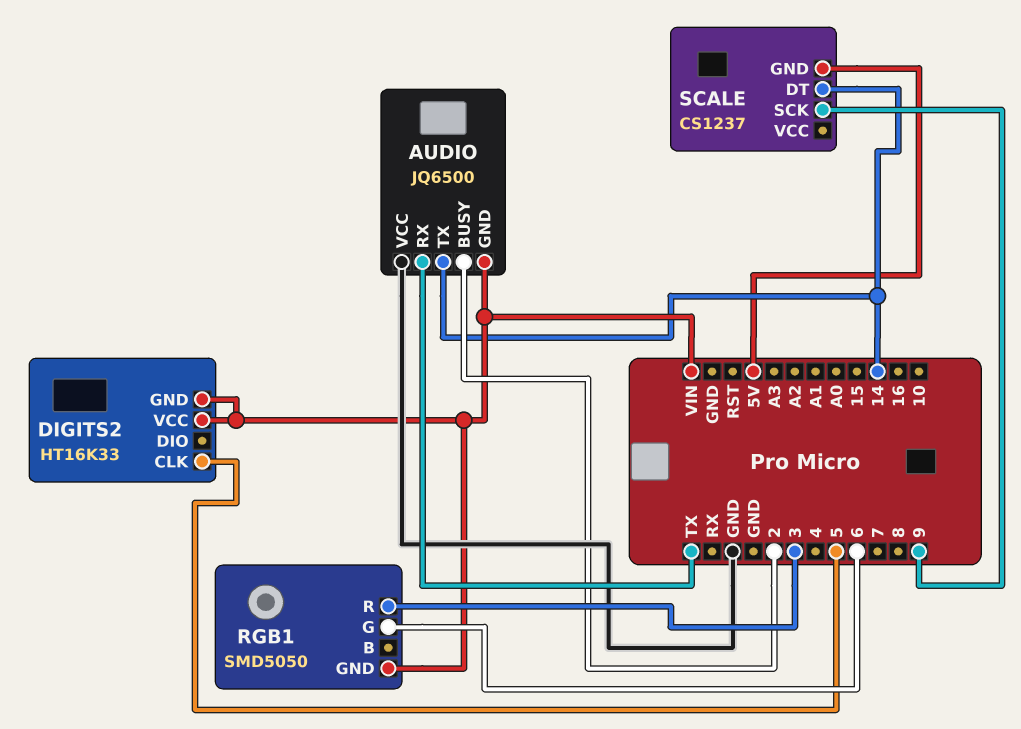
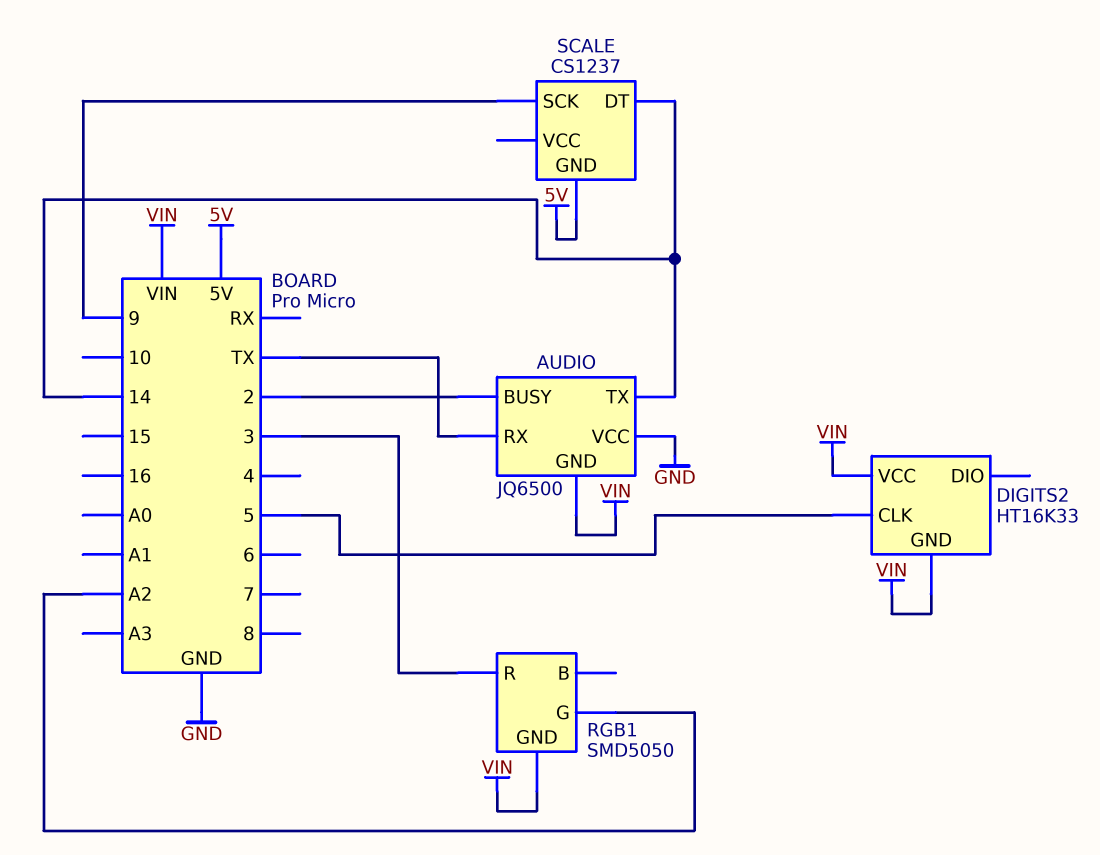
RGB1 pin G: 6 -> A2

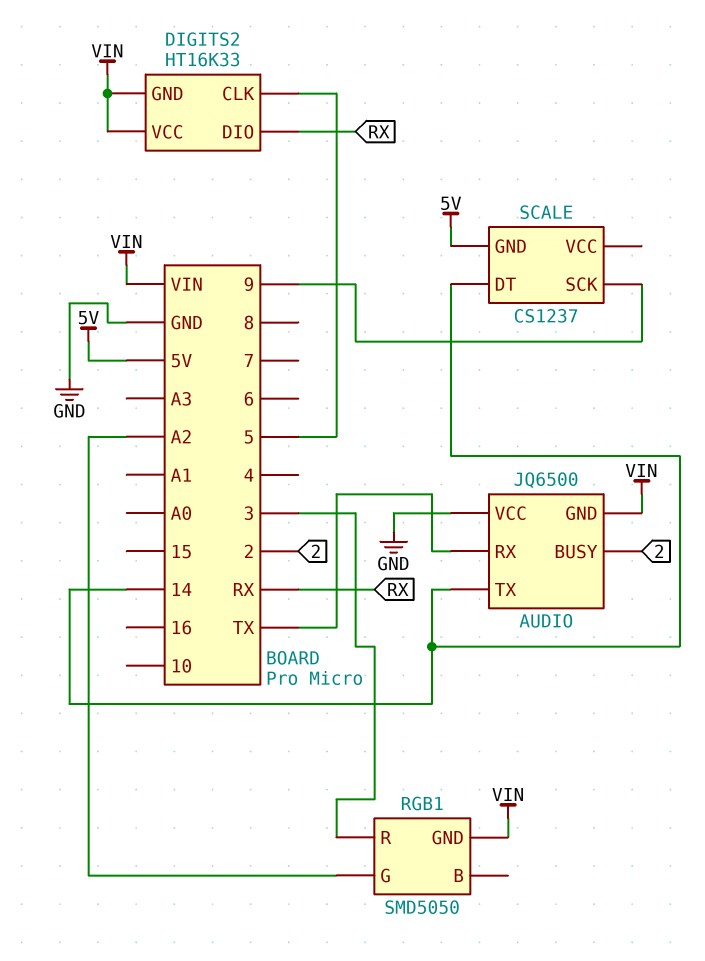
DIGITS2 pin DIO: none -> RX

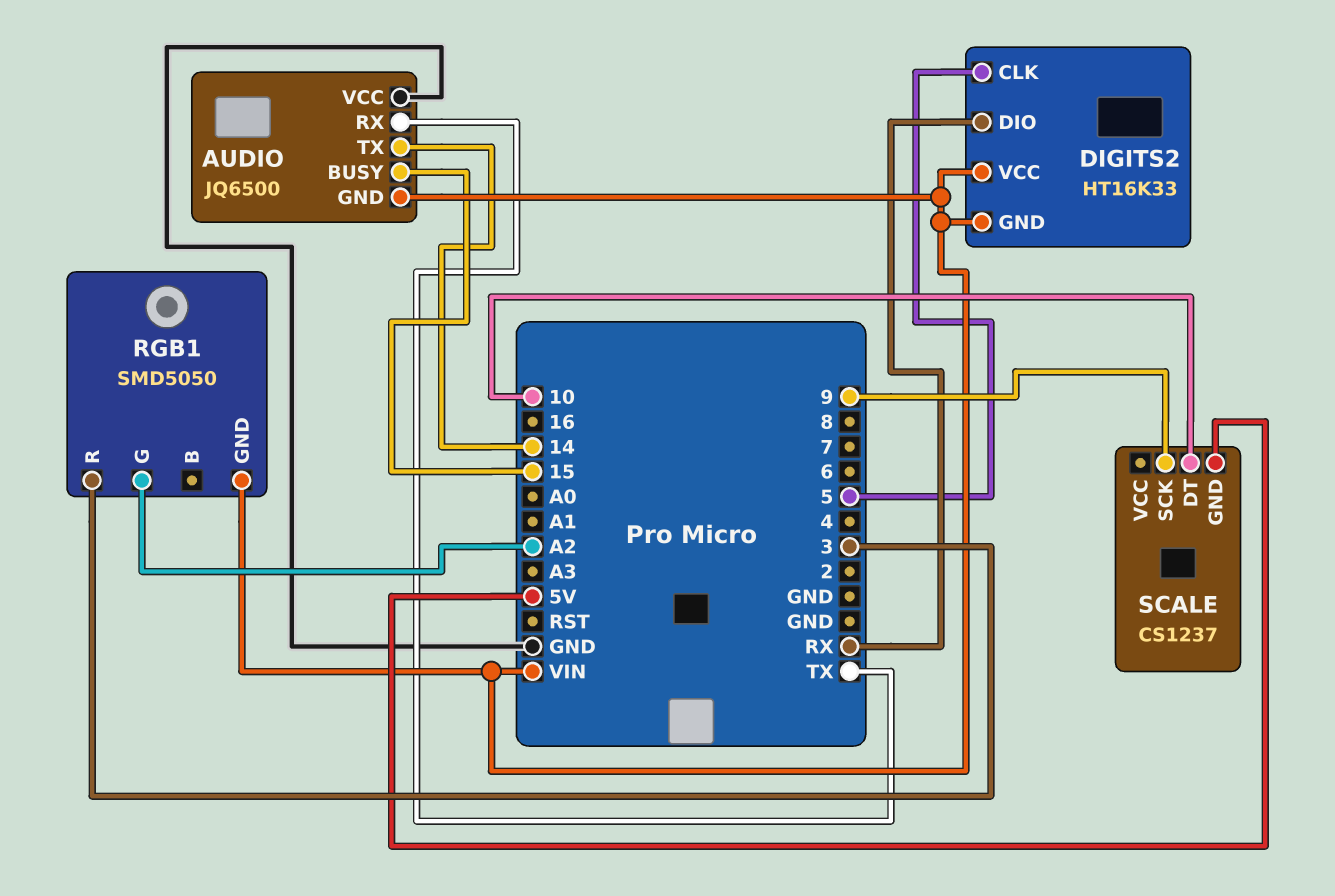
AUDIO pin BUSY: 2 -> 15
SCALE pin DT: 14 -> 10

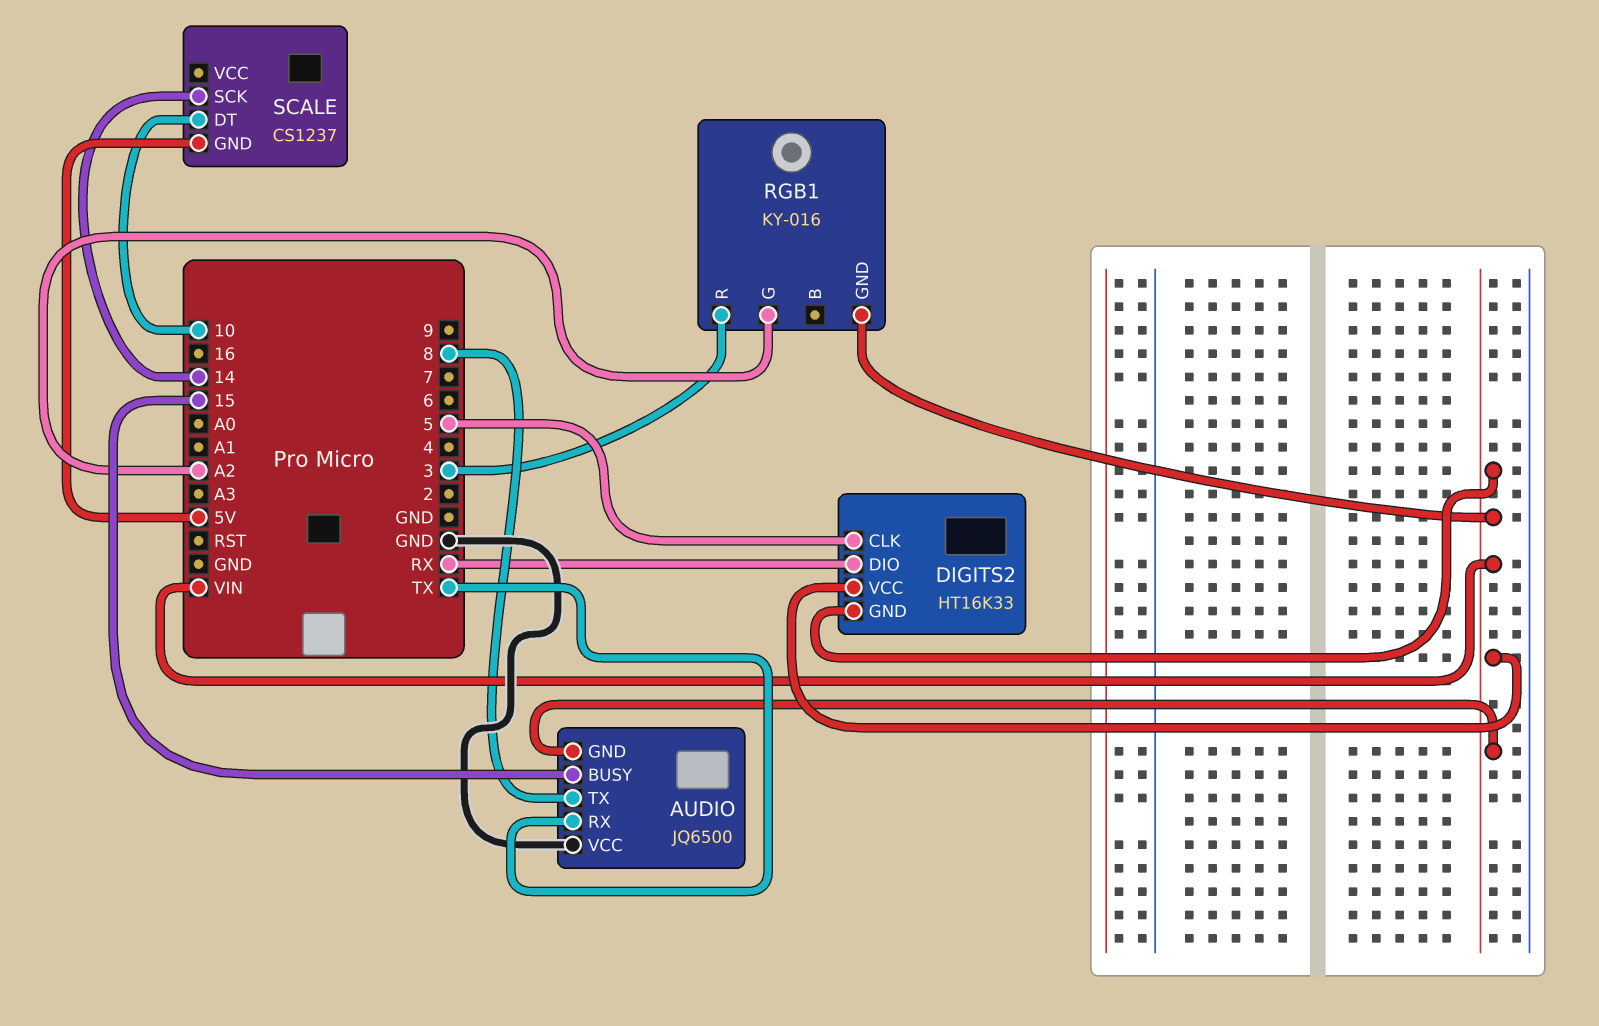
AUDIO pin TX: 14 -> 8
RGB1: SMD5050 -> KY-016
SCALE pin SCK: 9 -> 14

